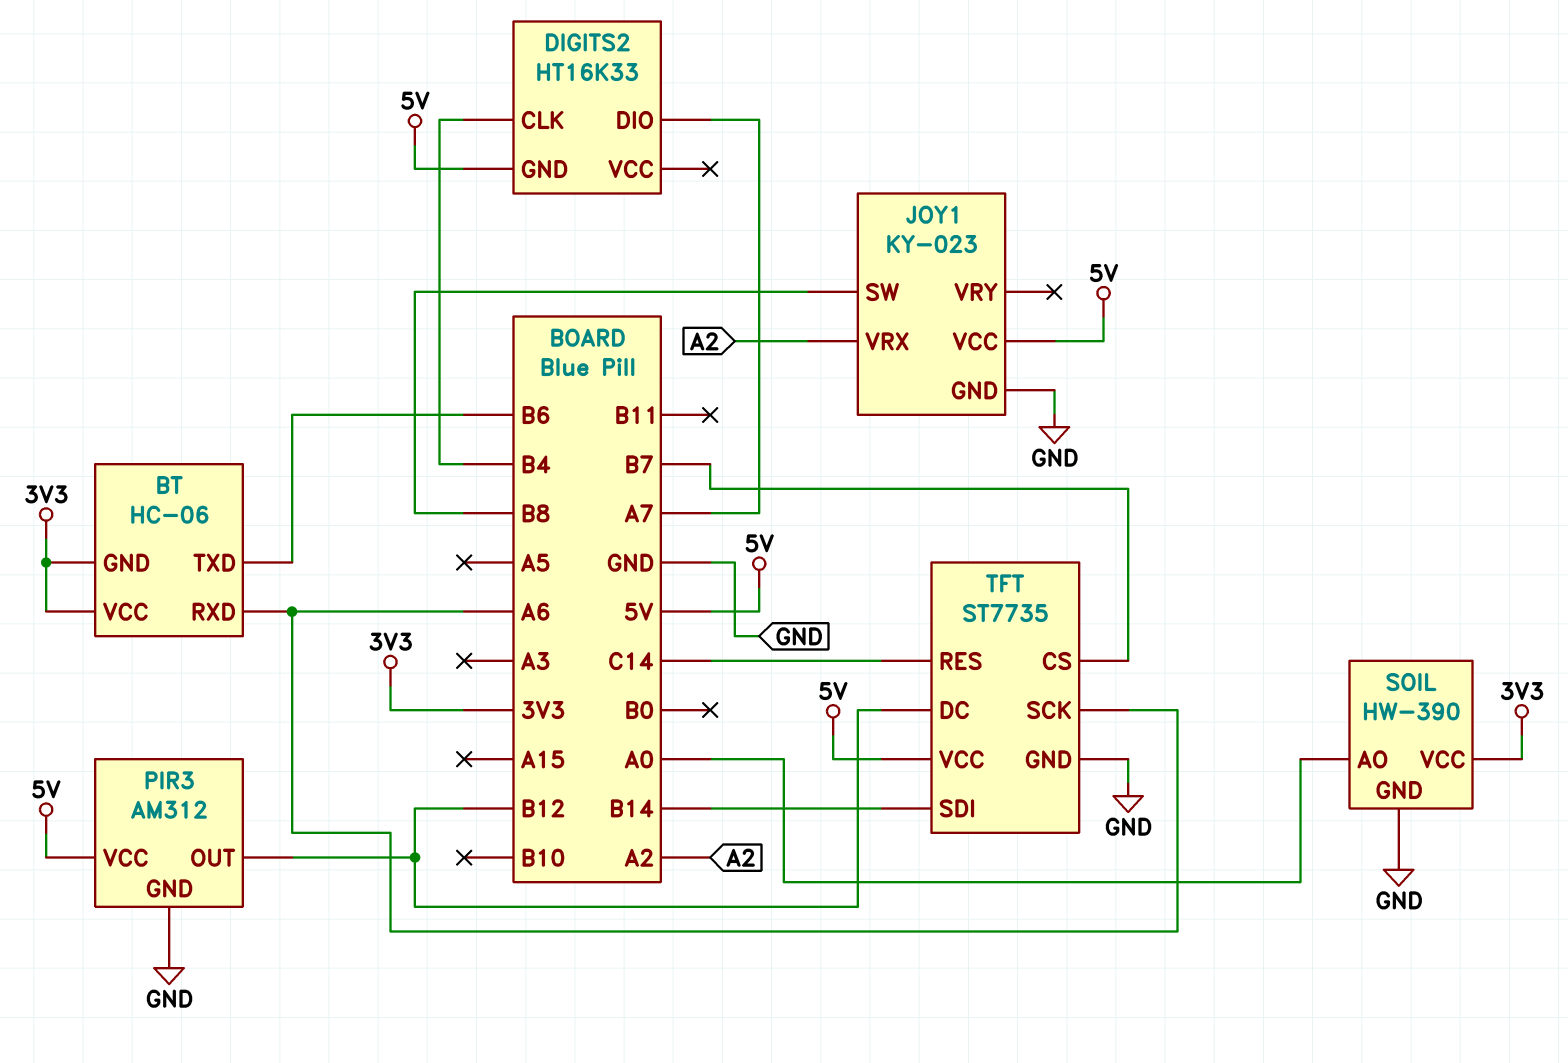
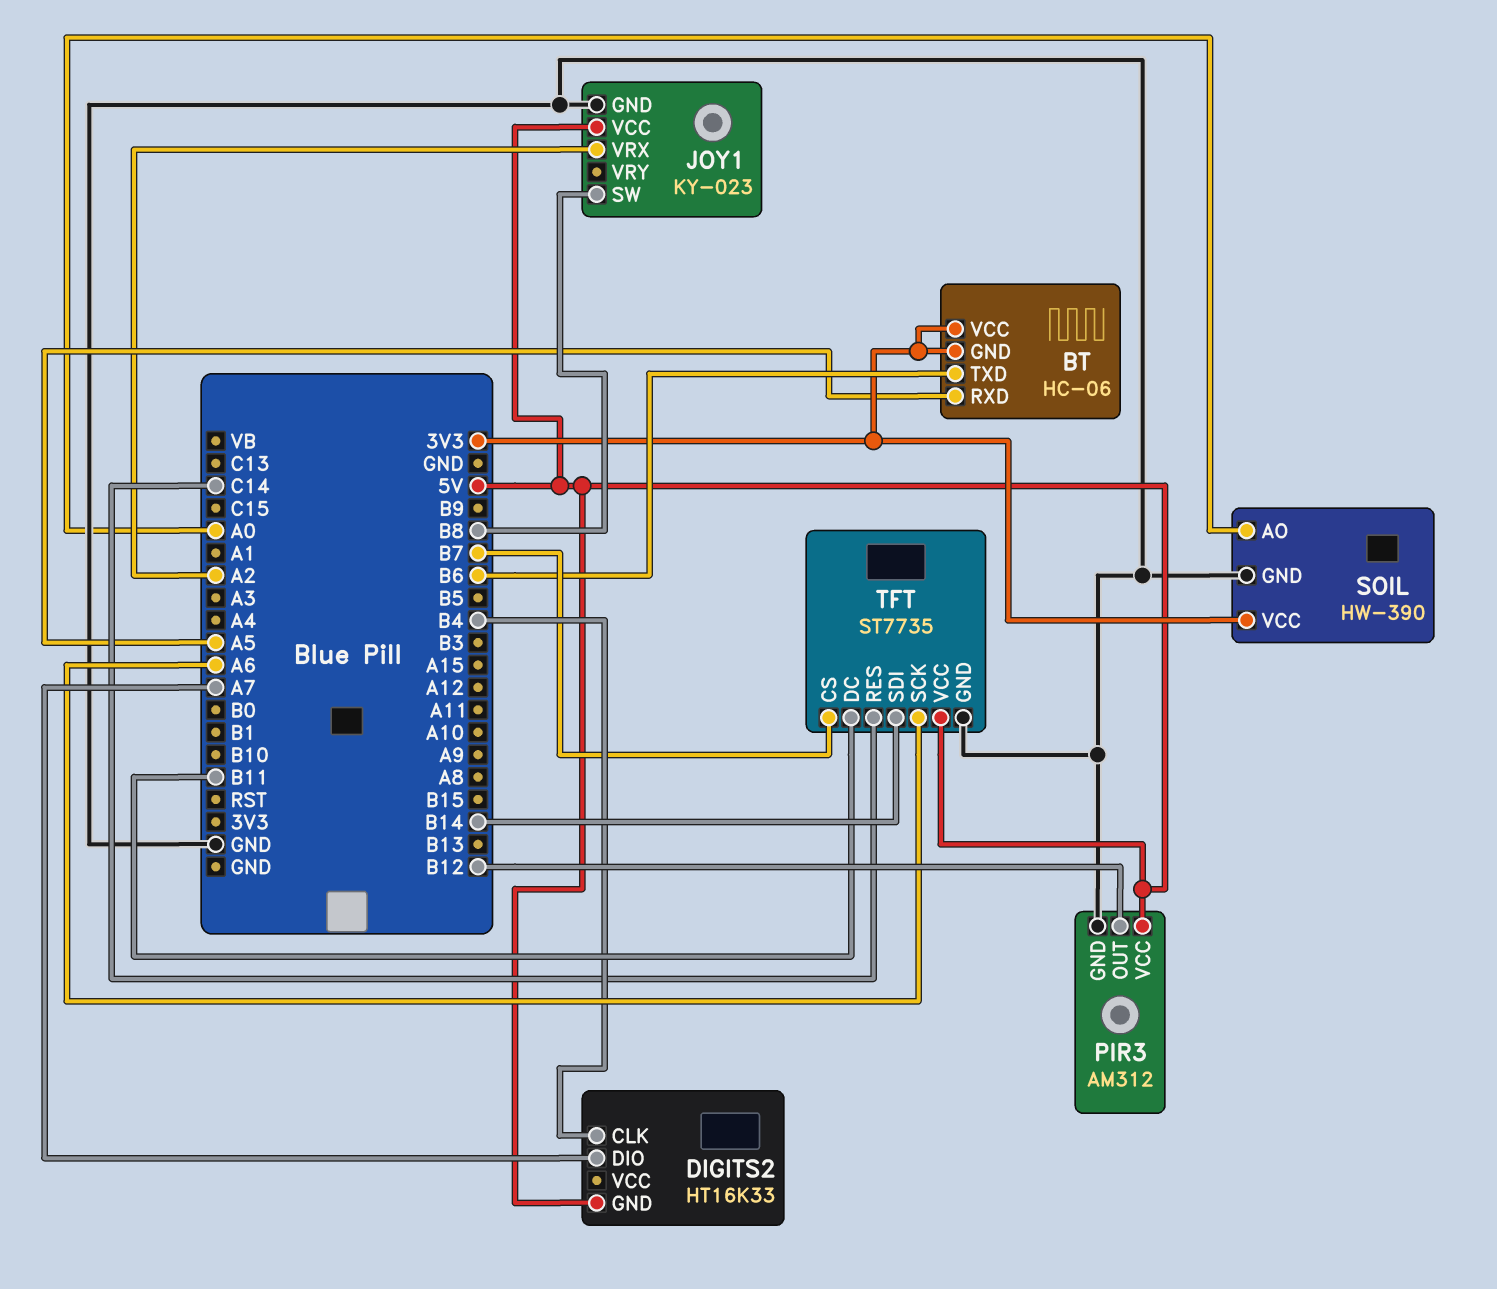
BT pin RXD: A6 -> A5
TFT pin DC: B12 -> B11

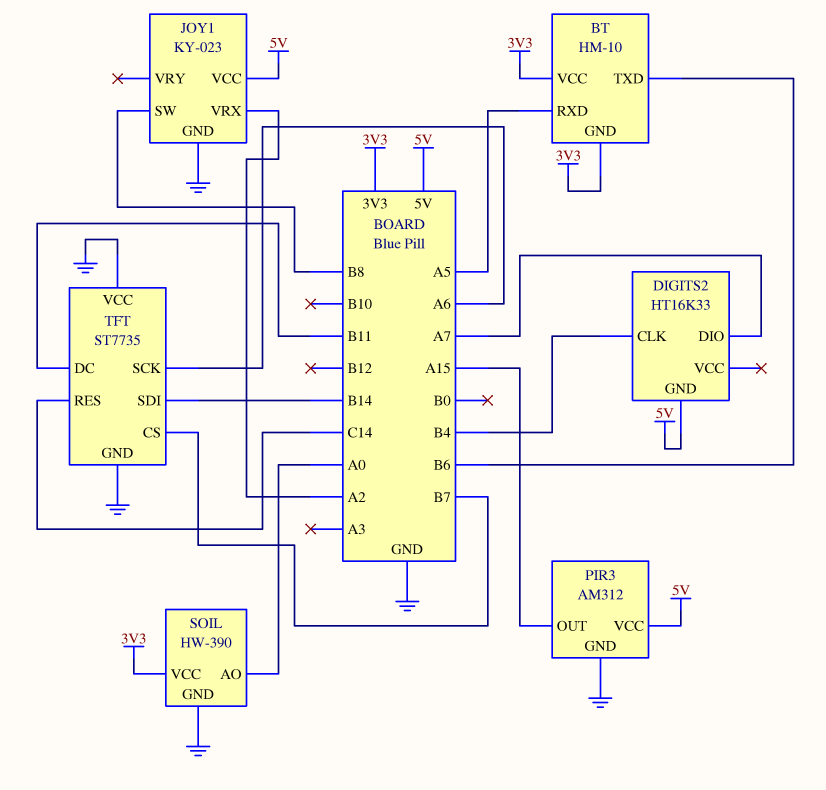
BT: HC-06 -> HM-10
PIR3 pin OUT: B12 -> A15
TFT pin VCC: 5V -> GND

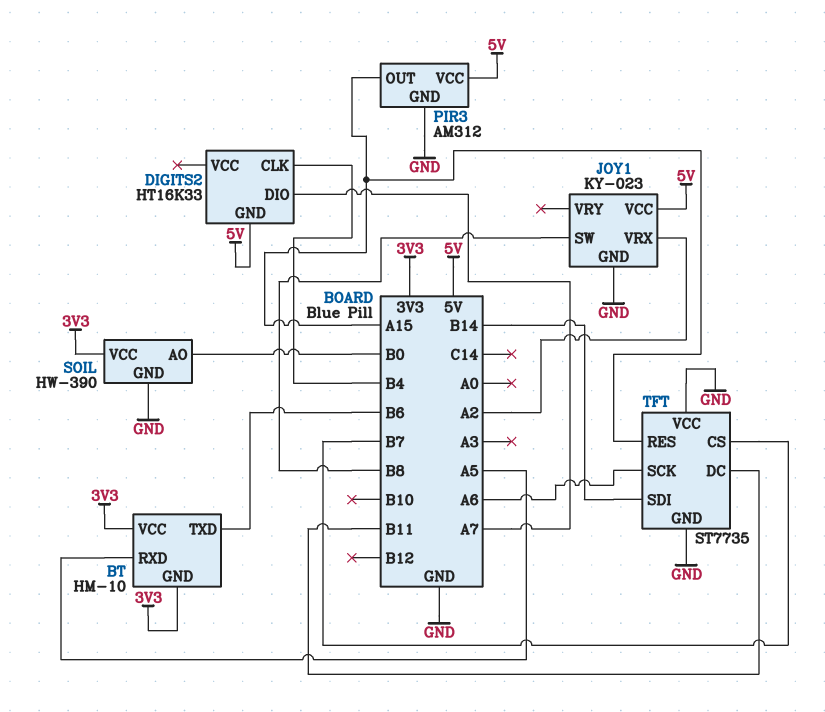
SOIL pin AO: A0 -> B0
TFT pin RES: C14 -> A15

